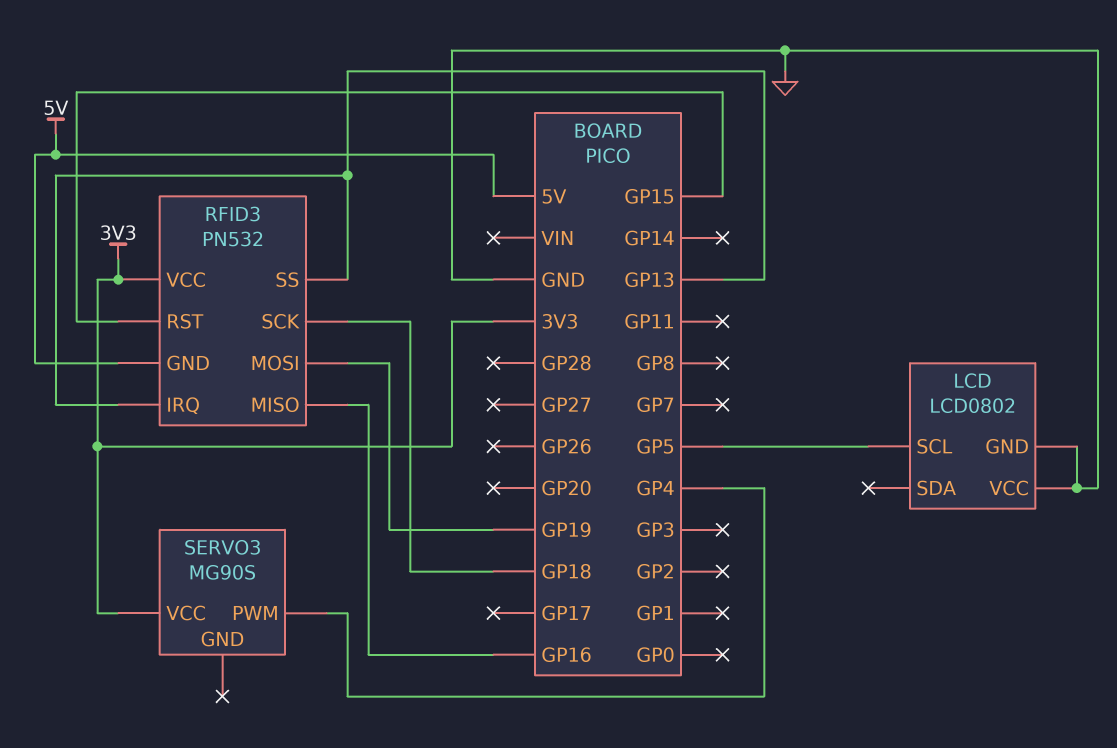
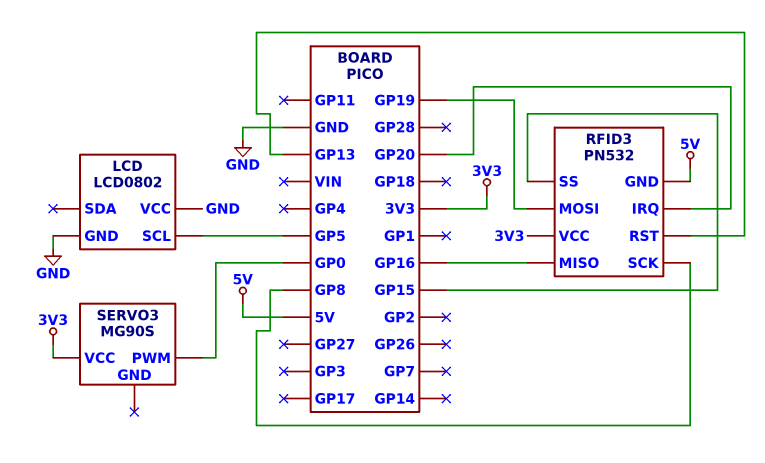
RFID3 pin IRQ: GP13 -> GP20
RFID3 pin RST: GP15 -> GP13
RFID3 pin SCK: GP18 -> GP8
RFID3 pin SS: GP13 -> GP15
SERVO3 pin PWM: GP4 -> GP0

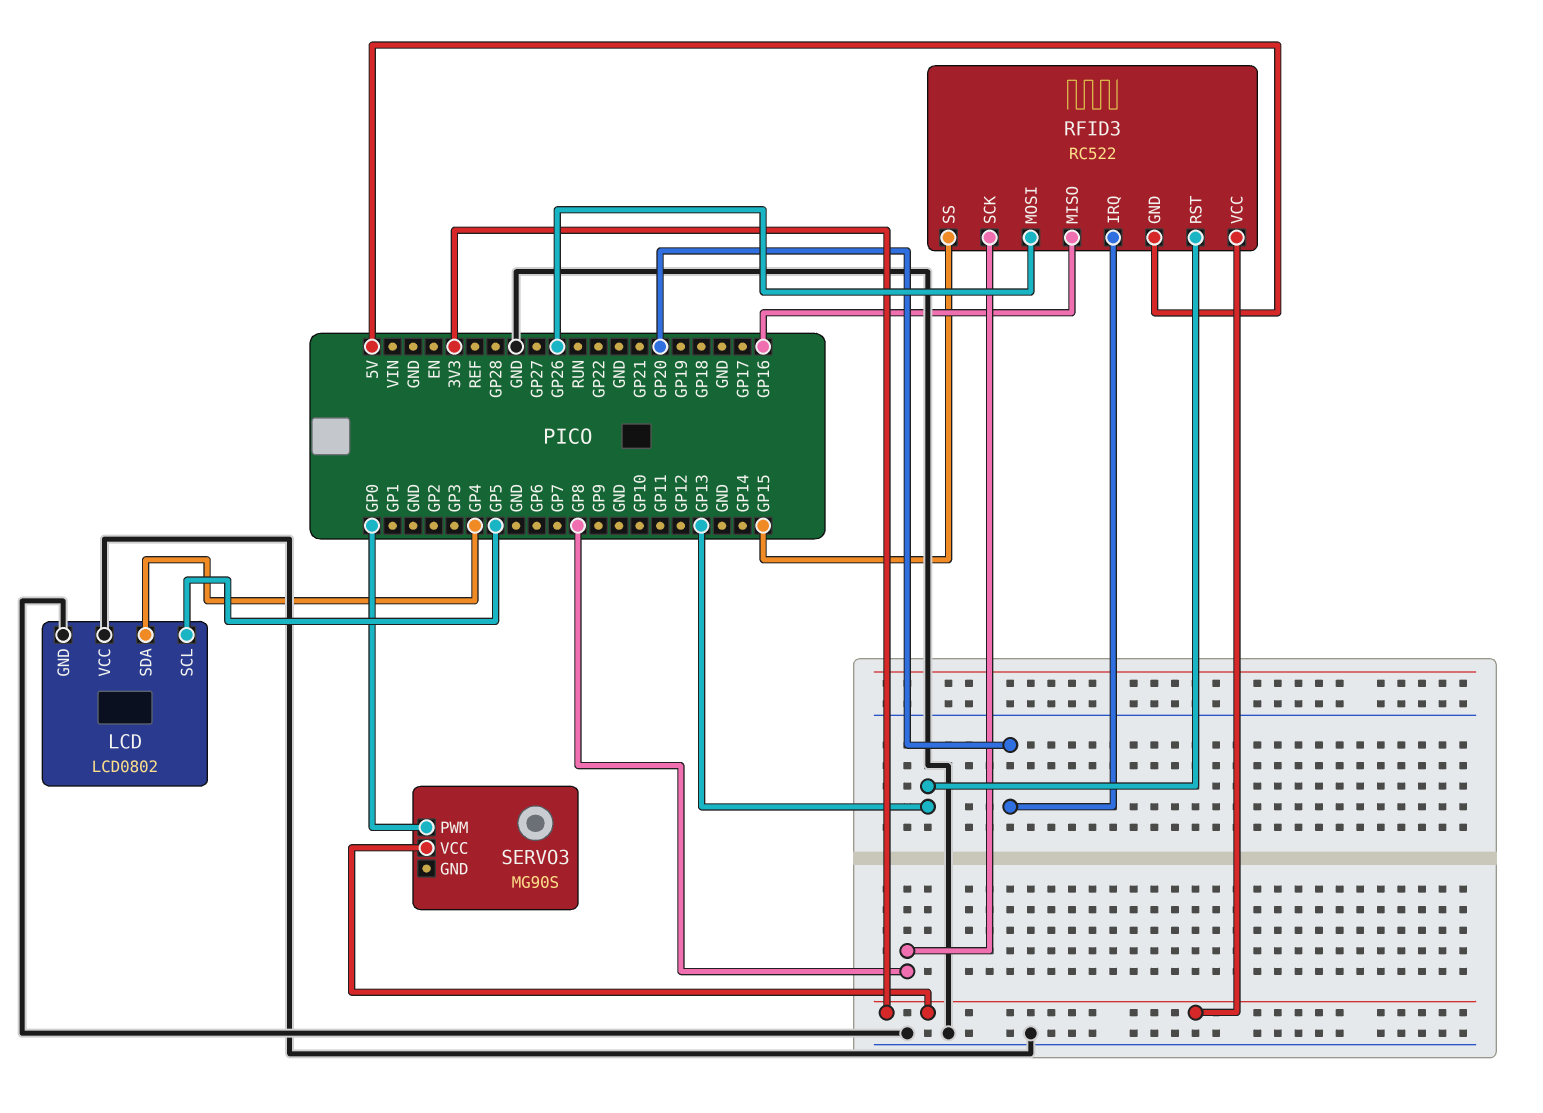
LCD pin SDA: none -> GP4
RFID3: PN532 -> RC522
RFID3 pin MOSI: GP19 -> GP26

